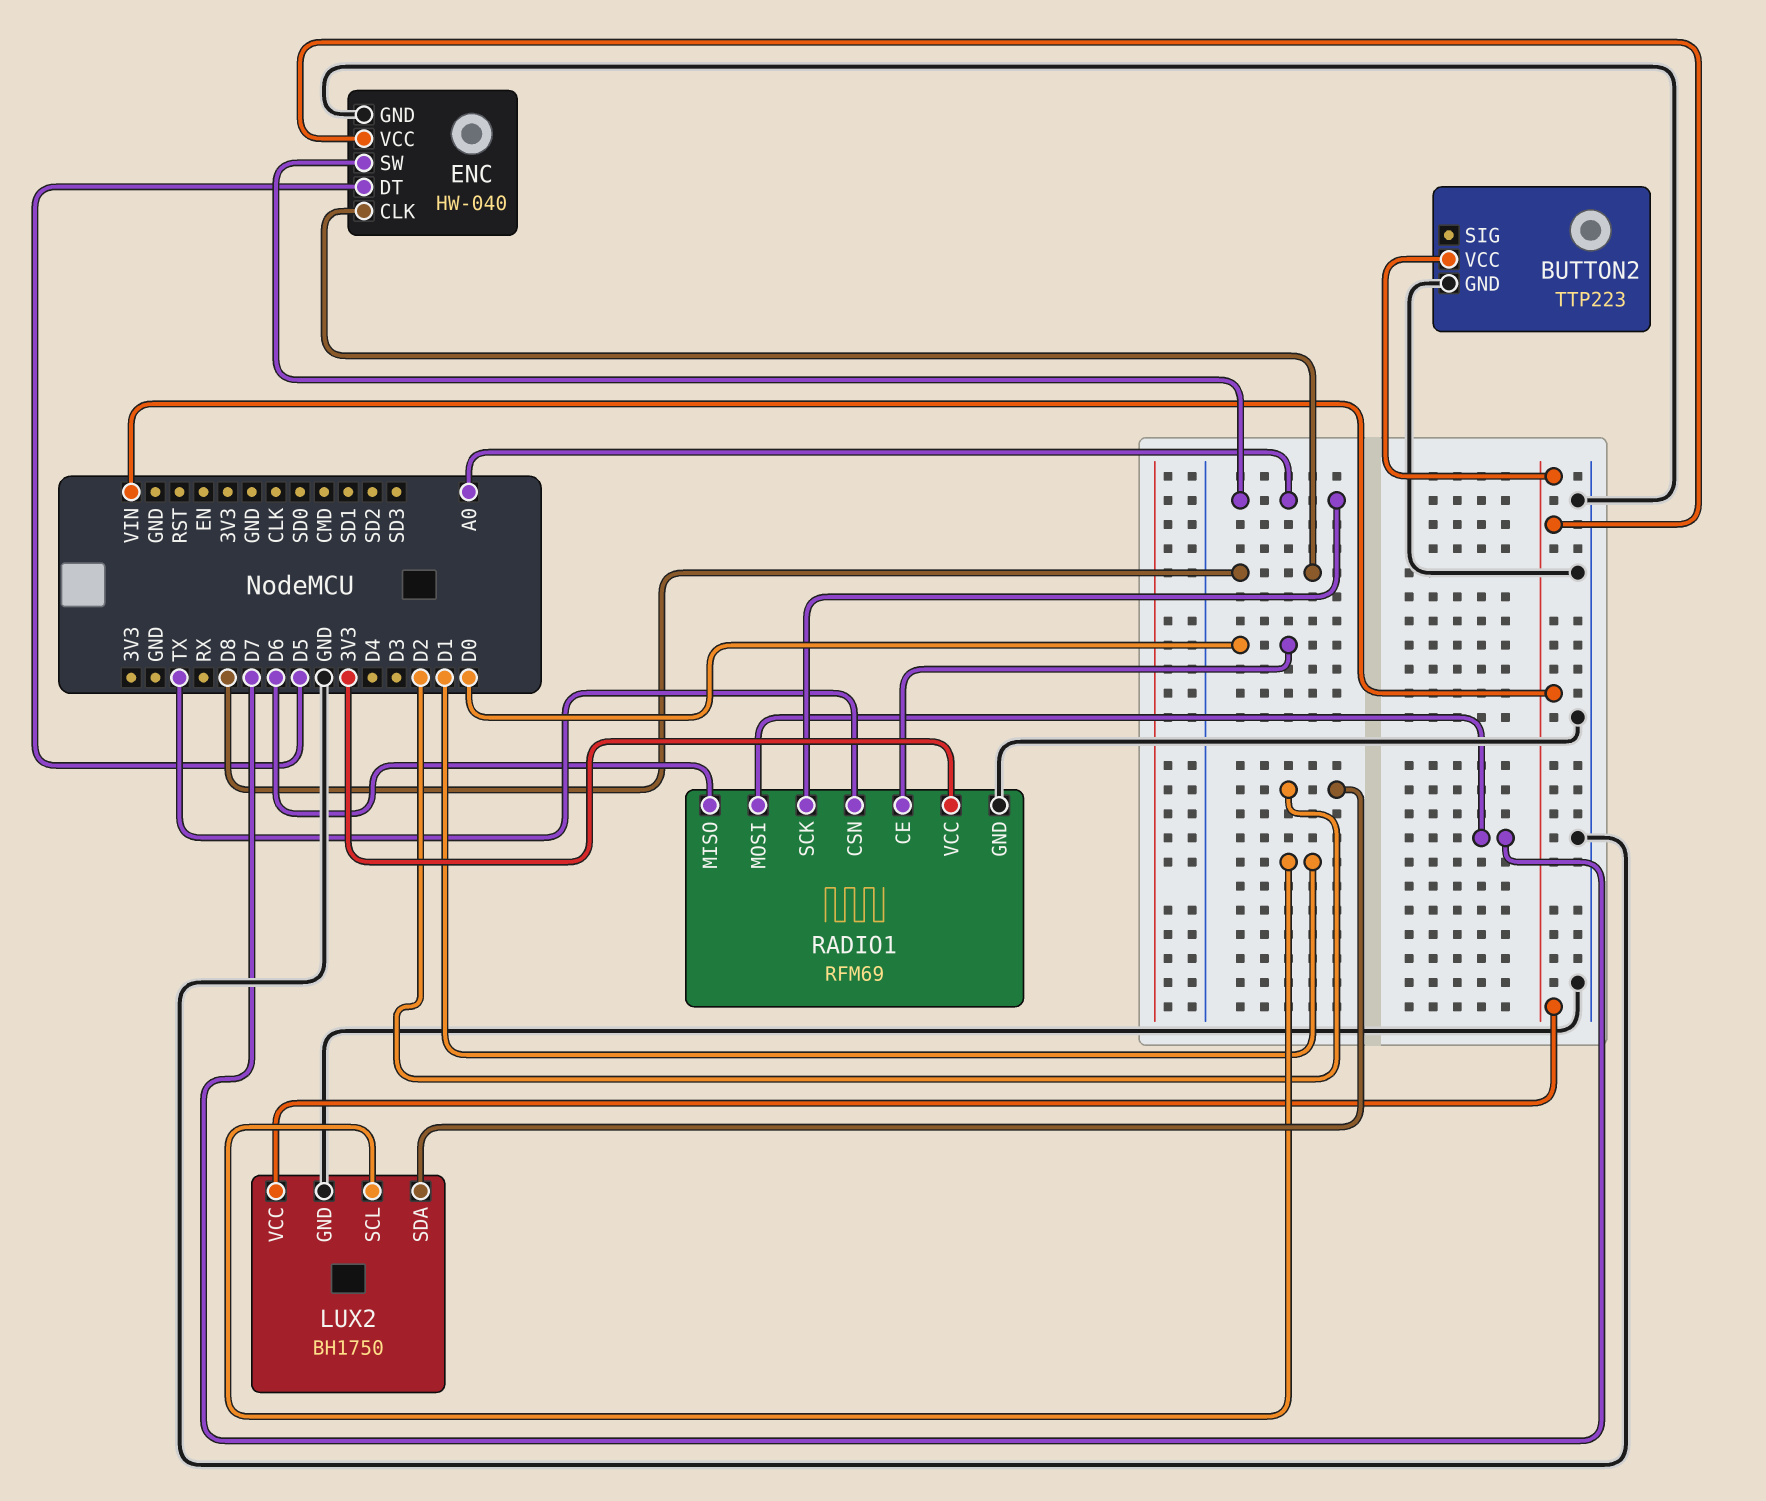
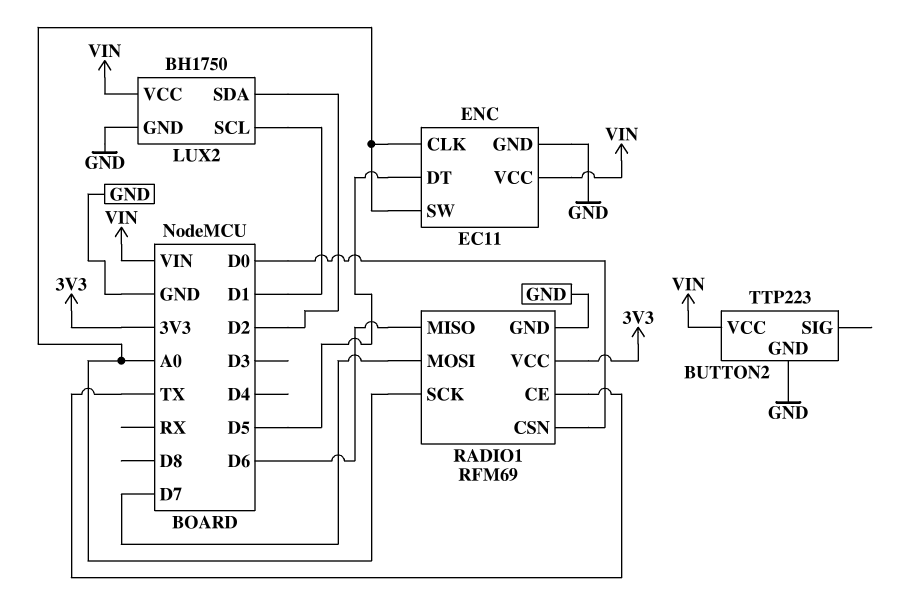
ENC: HW-040 -> EC11
ENC pin CLK: D8 -> A0
RADIO1 pin CE: D0 -> TX
RADIO1 pin CSN: TX -> D0

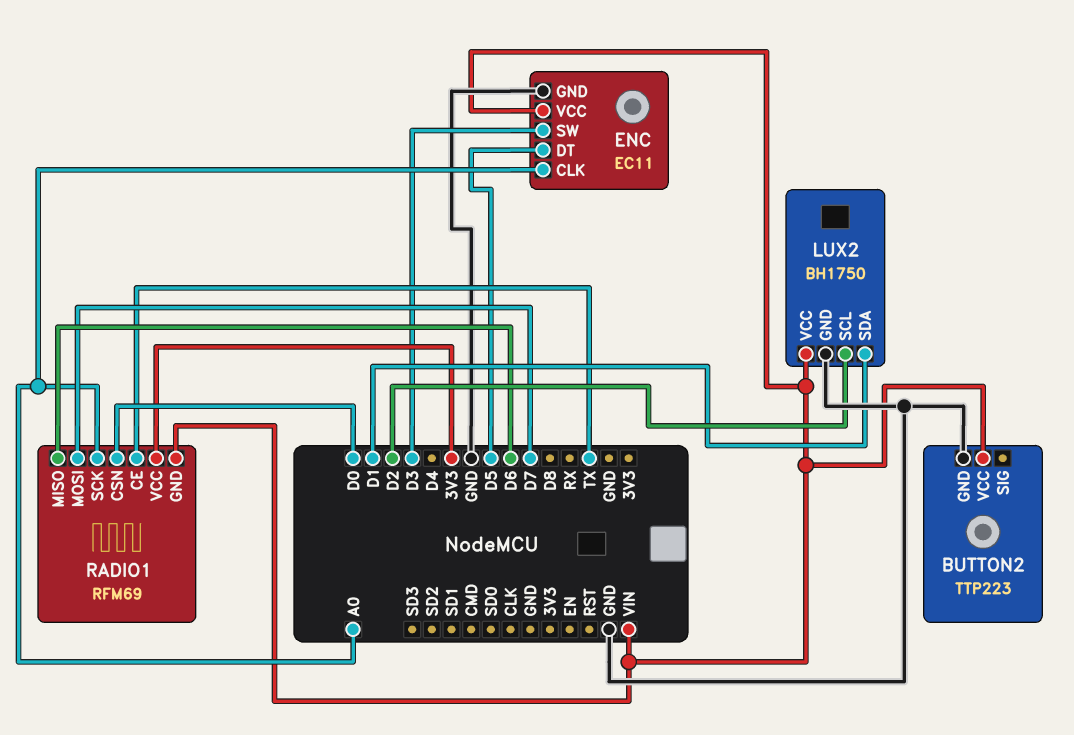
ENC pin SW: A0 -> D3
LUX2 pin SCL: D1 -> D2
LUX2 pin SDA: D2 -> D1
RADIO1 pin GND: GND -> VIN

